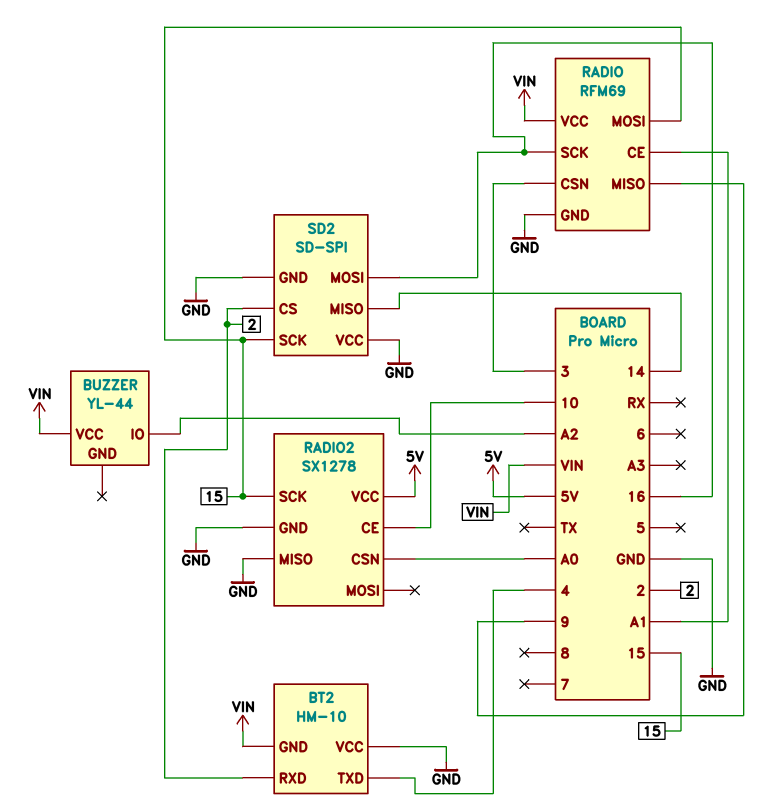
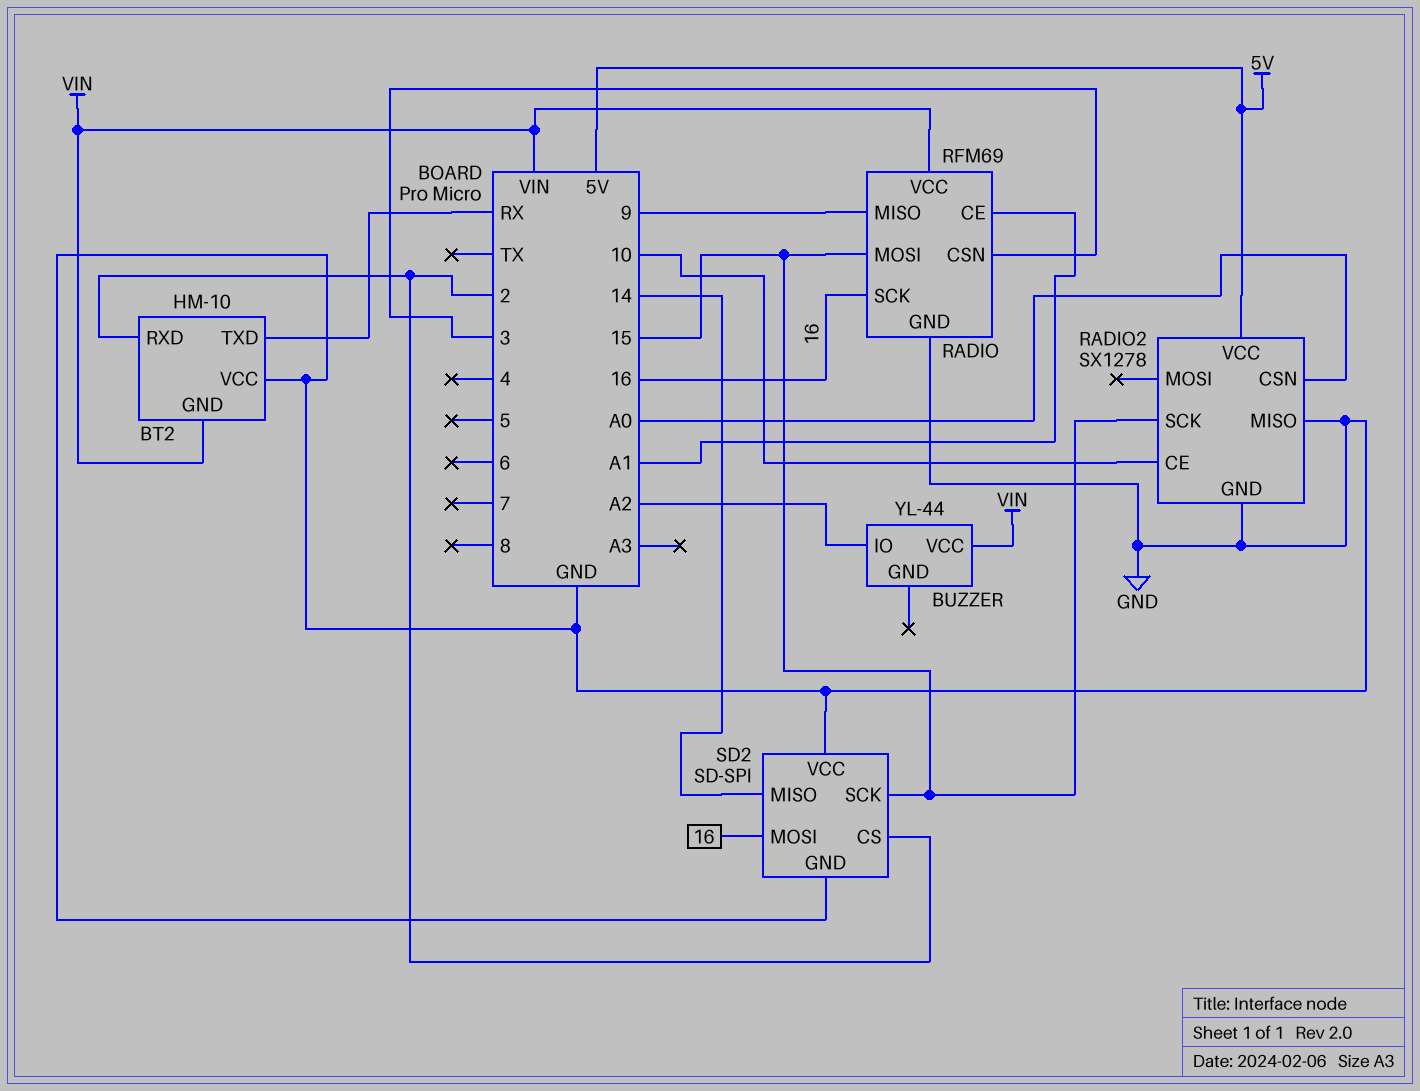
BT2 pin TXD: 4 -> RX

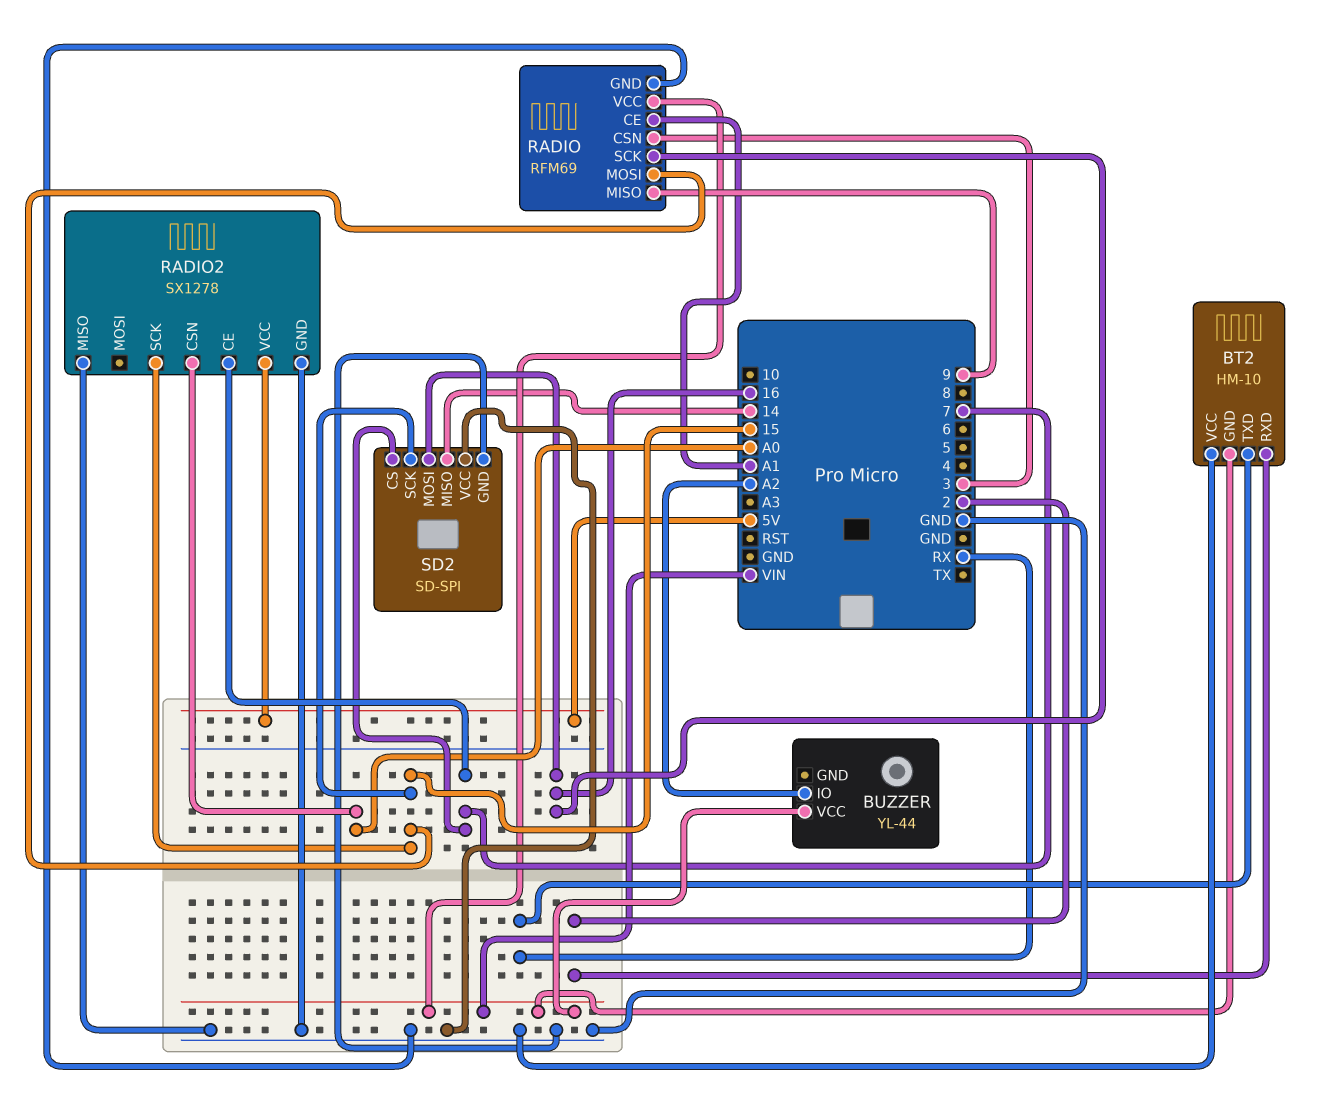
RADIO2 pin CE: 10 -> 7
SD2 pin CS: 2 -> 7

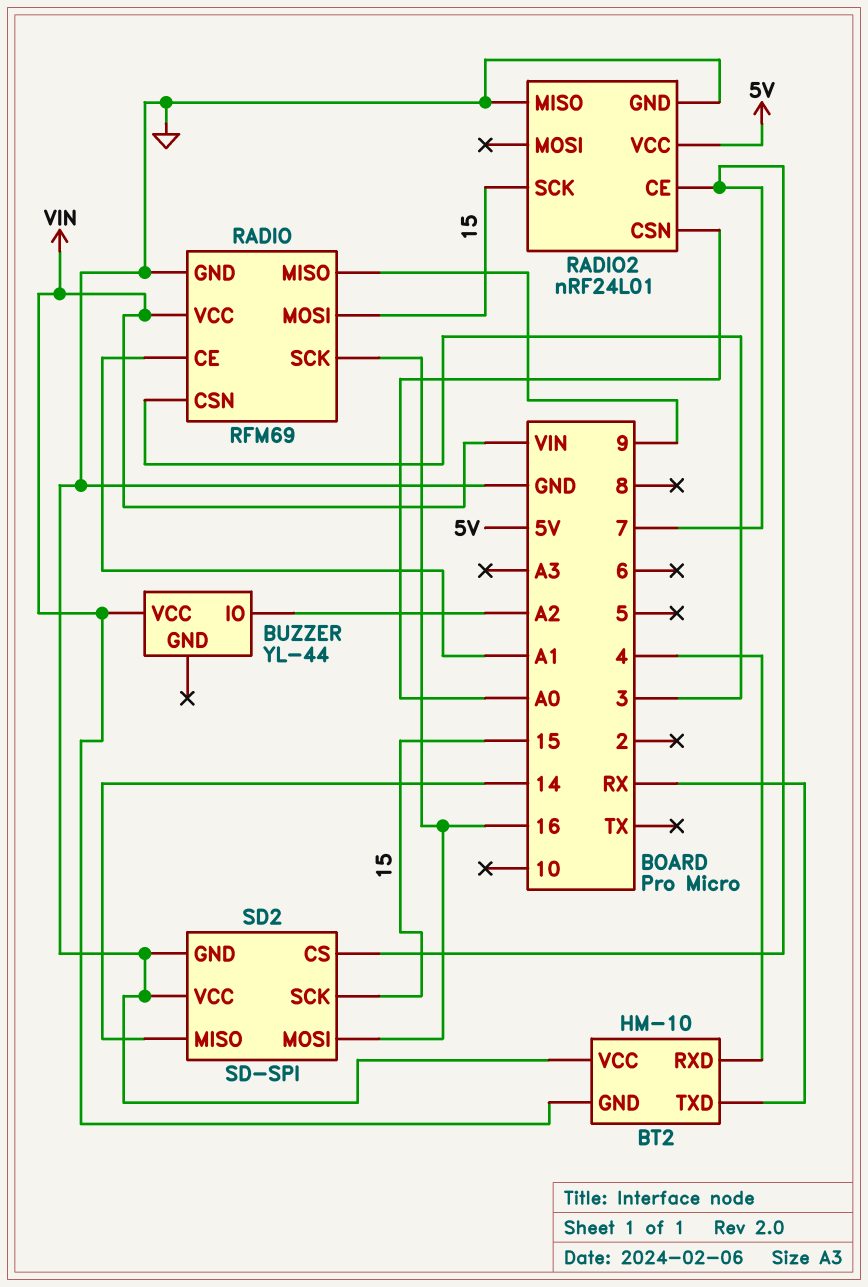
BT2 pin RXD: 2 -> 4
RADIO2: SX1278 -> nRF24L01

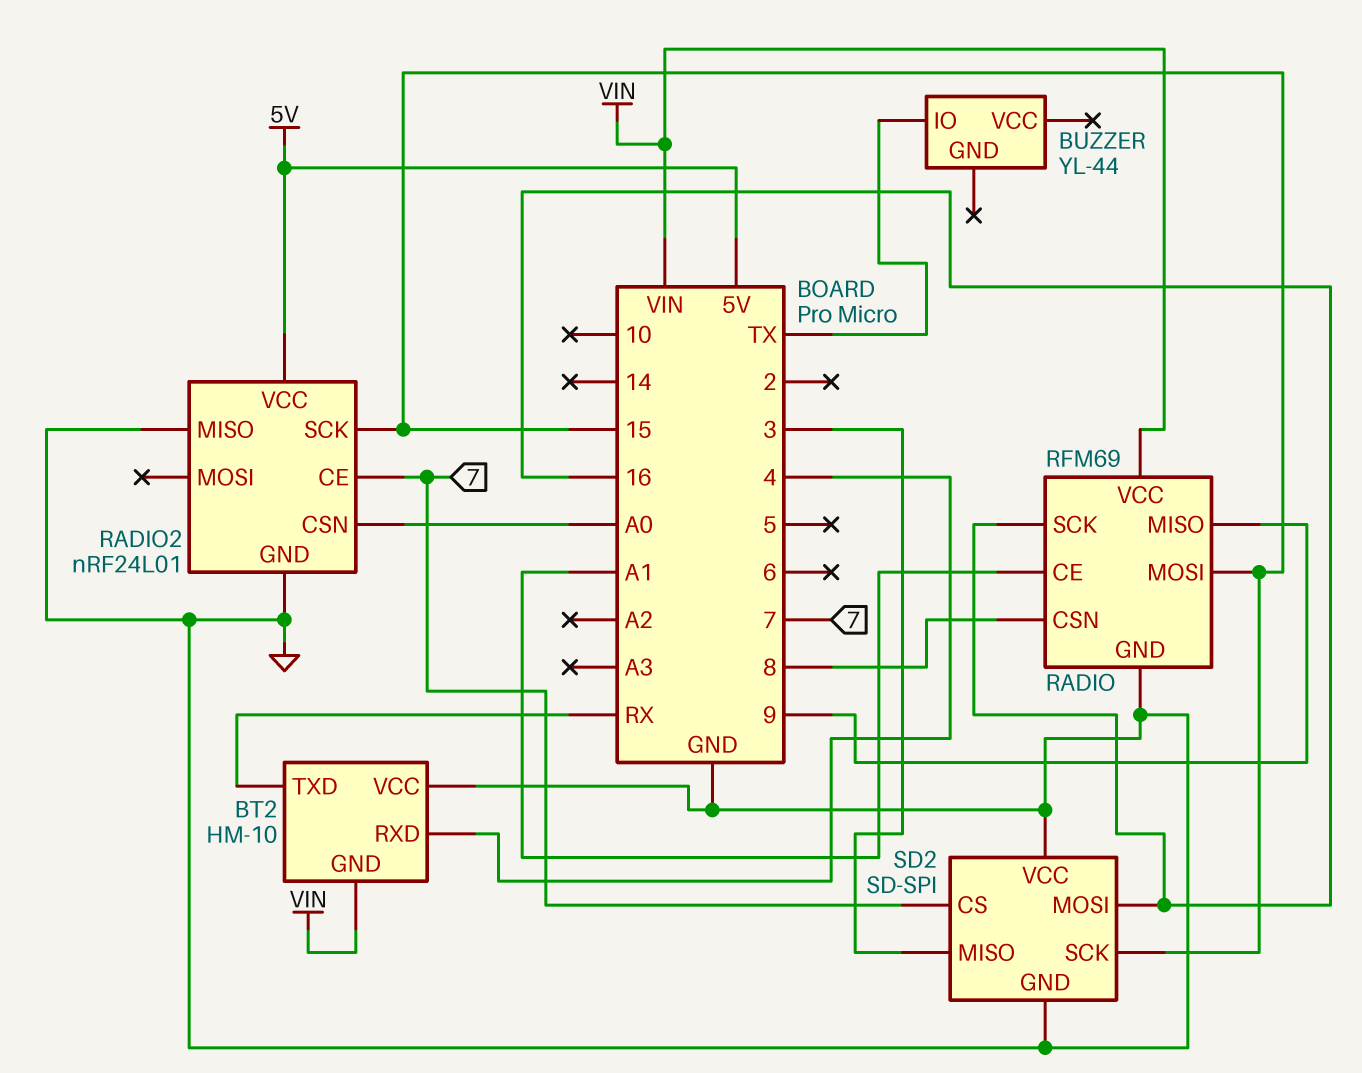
BUZZER pin IO: A2 -> TX
BUZZER pin VCC: VIN -> none
RADIO pin CSN: 3 -> 8
SD2 pin MISO: 14 -> 3

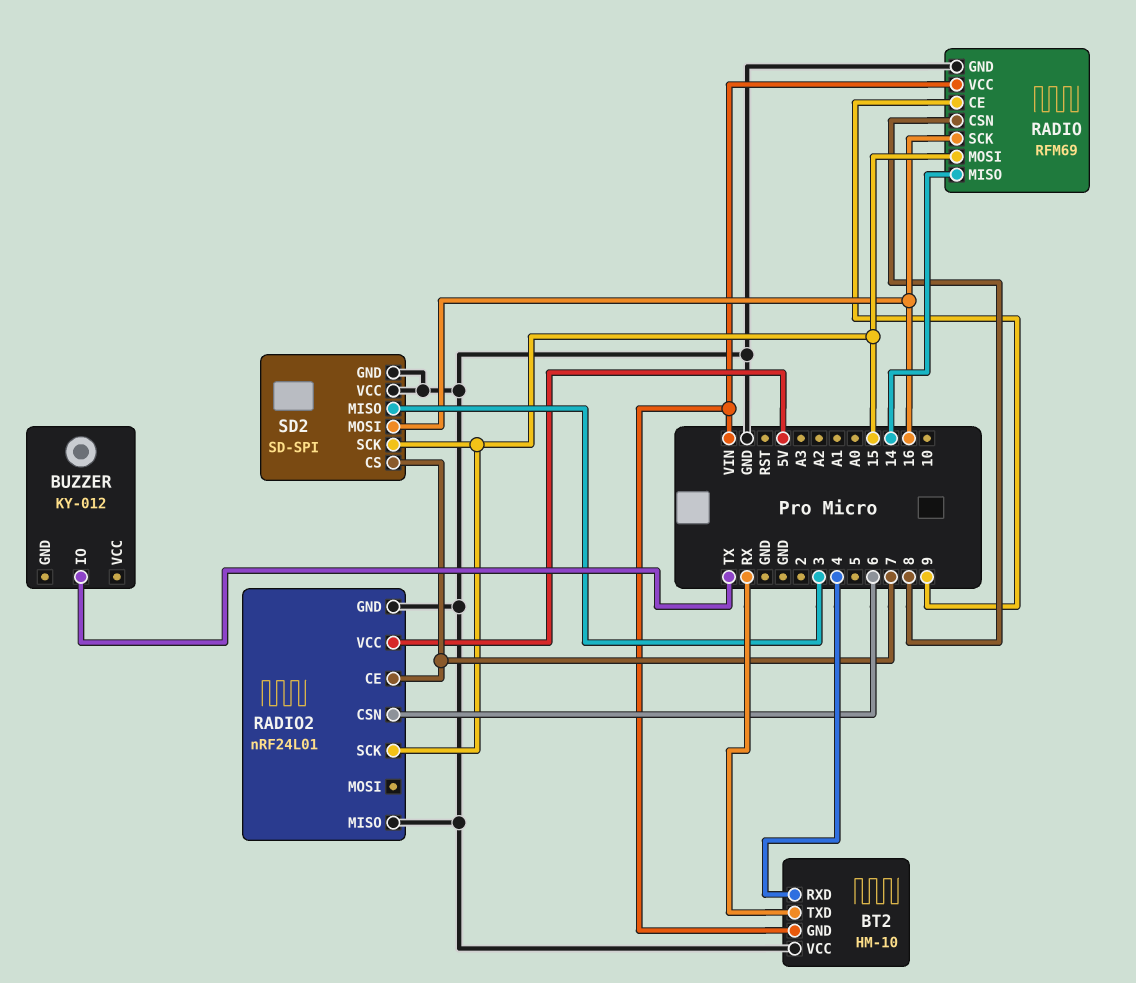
BUZZER: YL-44 -> KY-012
RADIO pin CE: A1 -> 9
RADIO pin MISO: 9 -> 14
RADIO2 pin CSN: A0 -> 6

